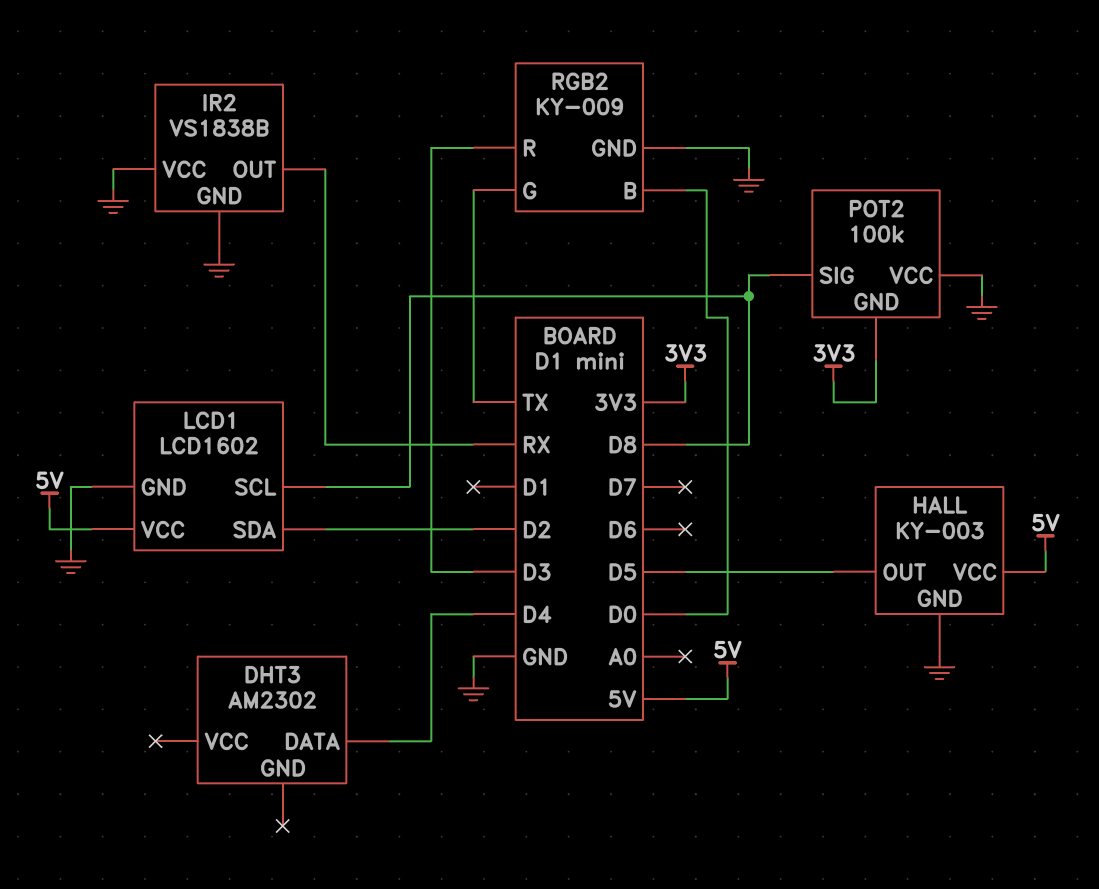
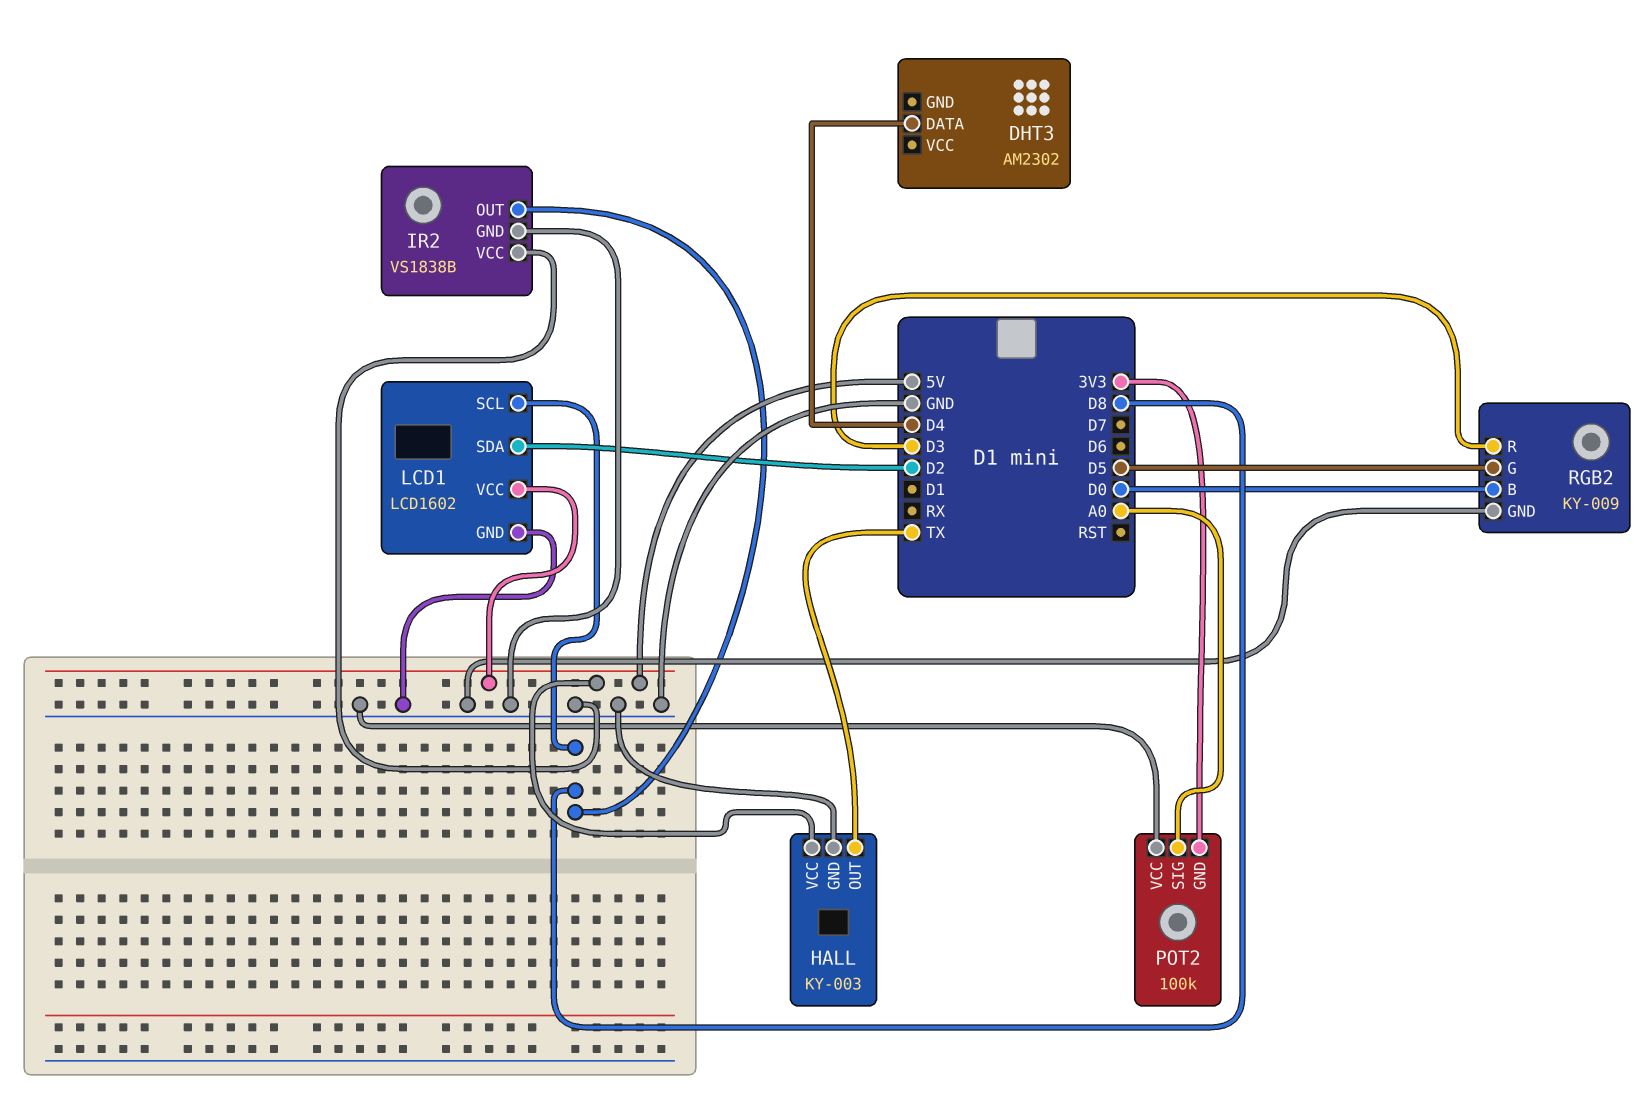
HALL pin OUT: D5 -> TX
IR2 pin OUT: RX -> D8
POT2 pin SIG: D8 -> A0
RGB2 pin G: TX -> D5

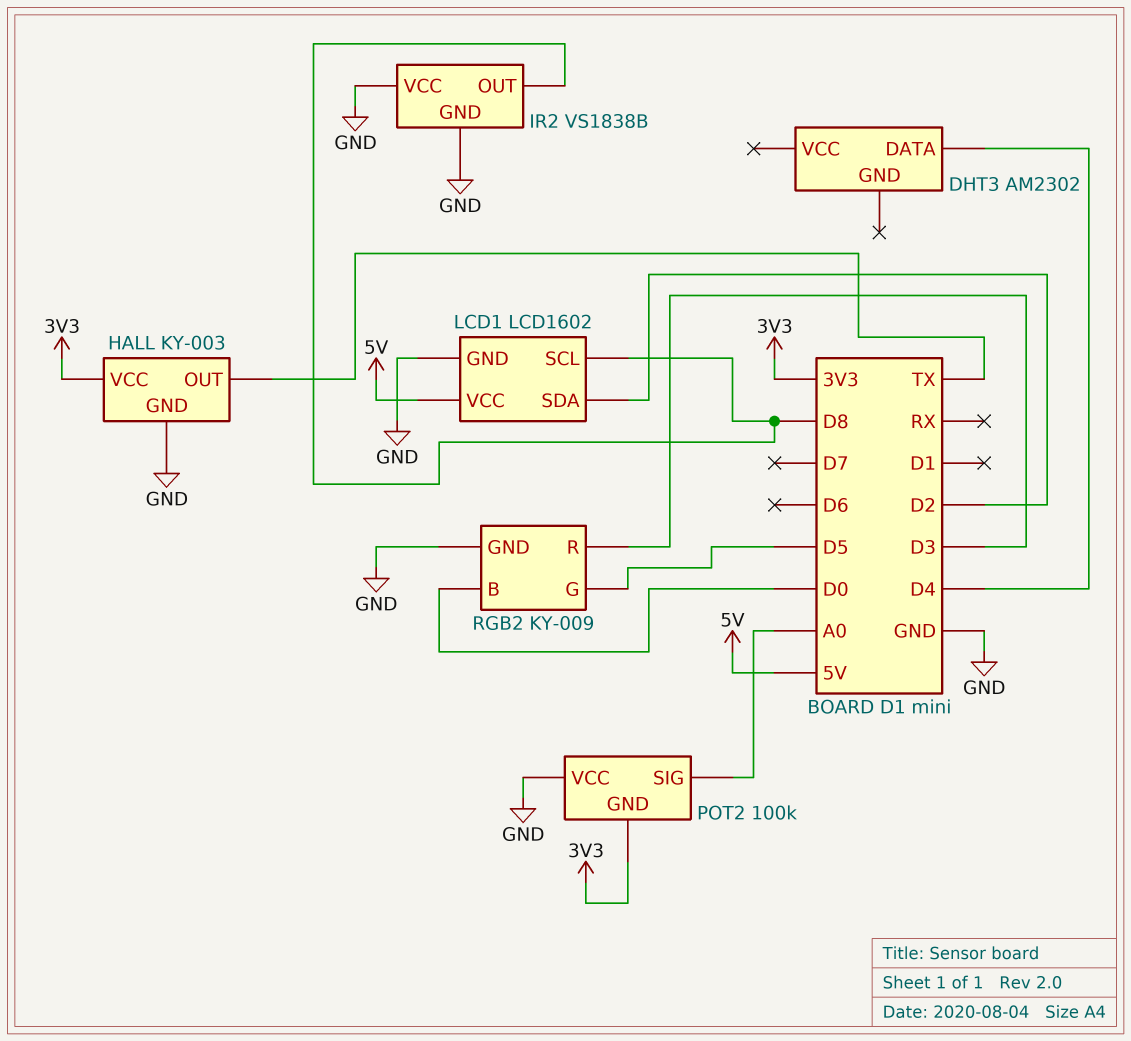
HALL pin VCC: 5V -> 3V3

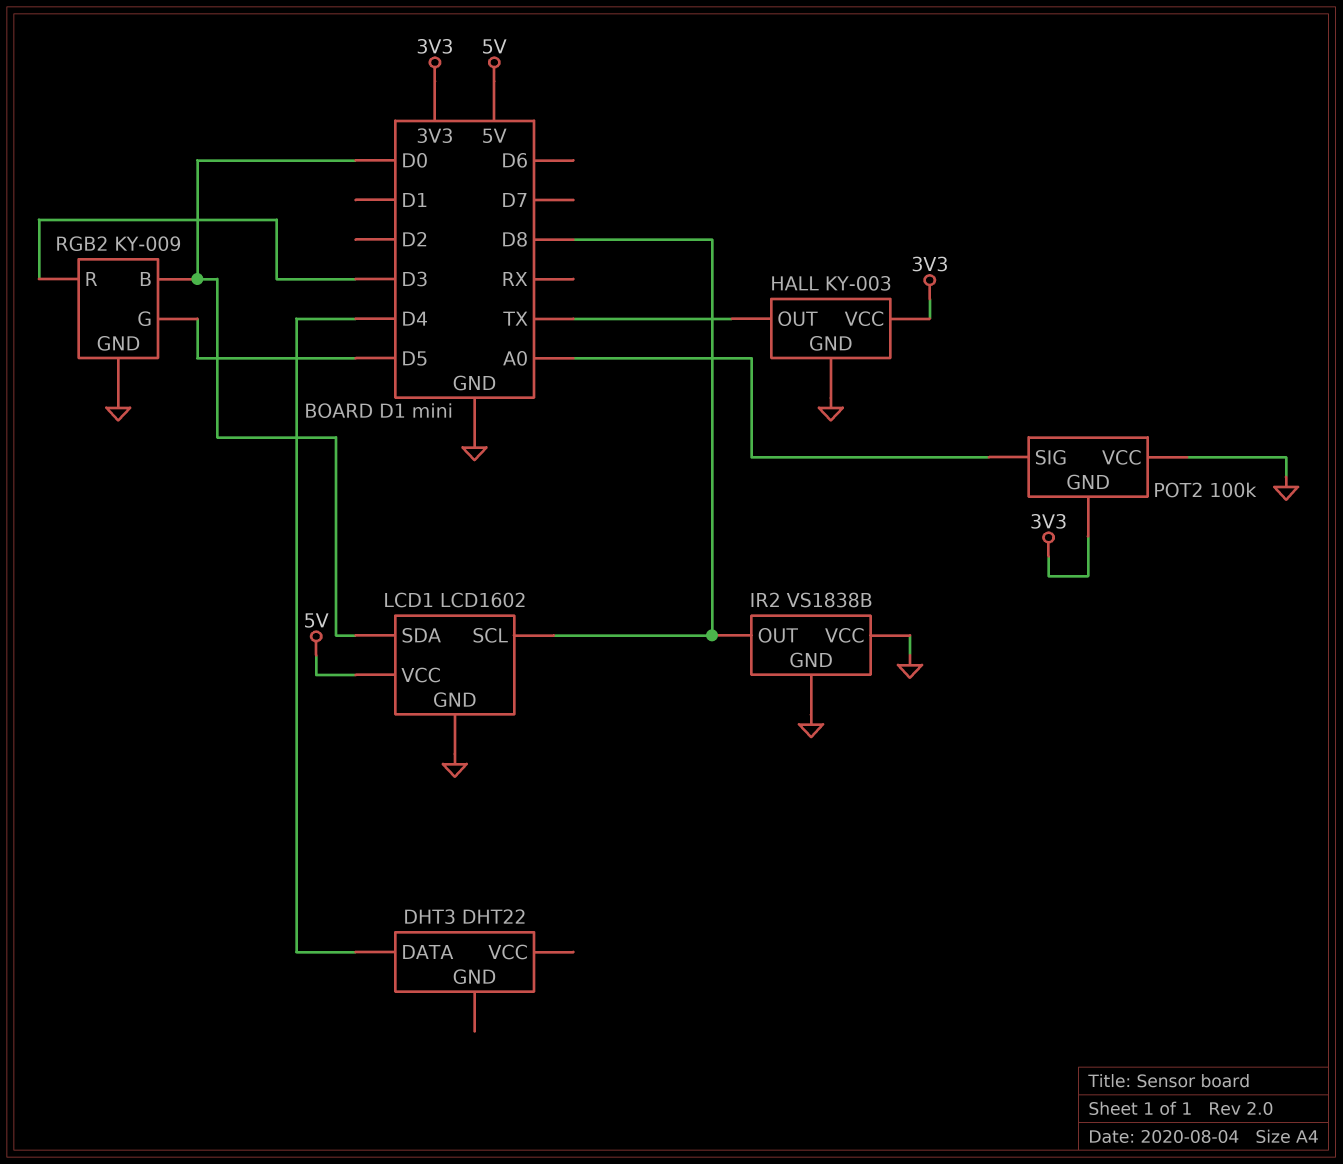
DHT3: AM2302 -> DHT22
LCD1 pin SDA: D2 -> D0

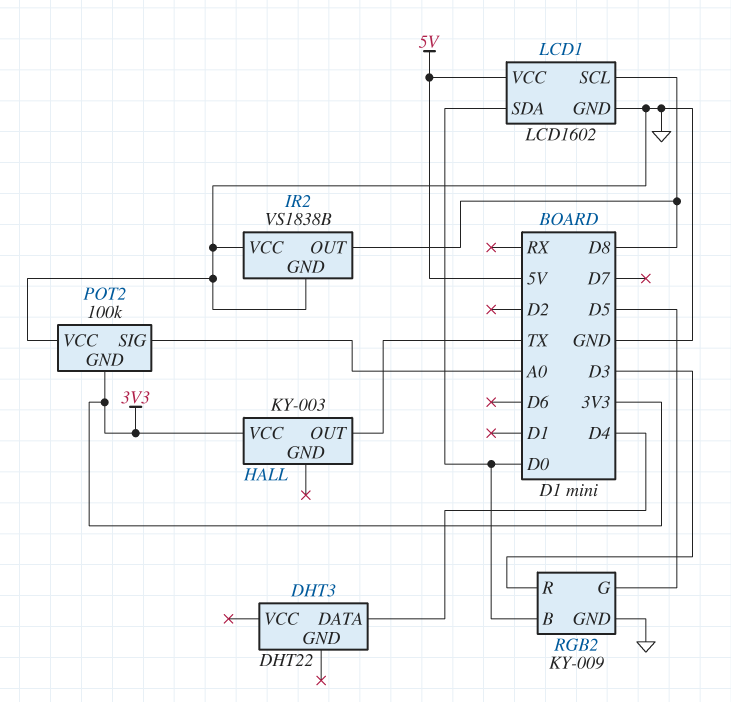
HALL pin GND: GND -> none

